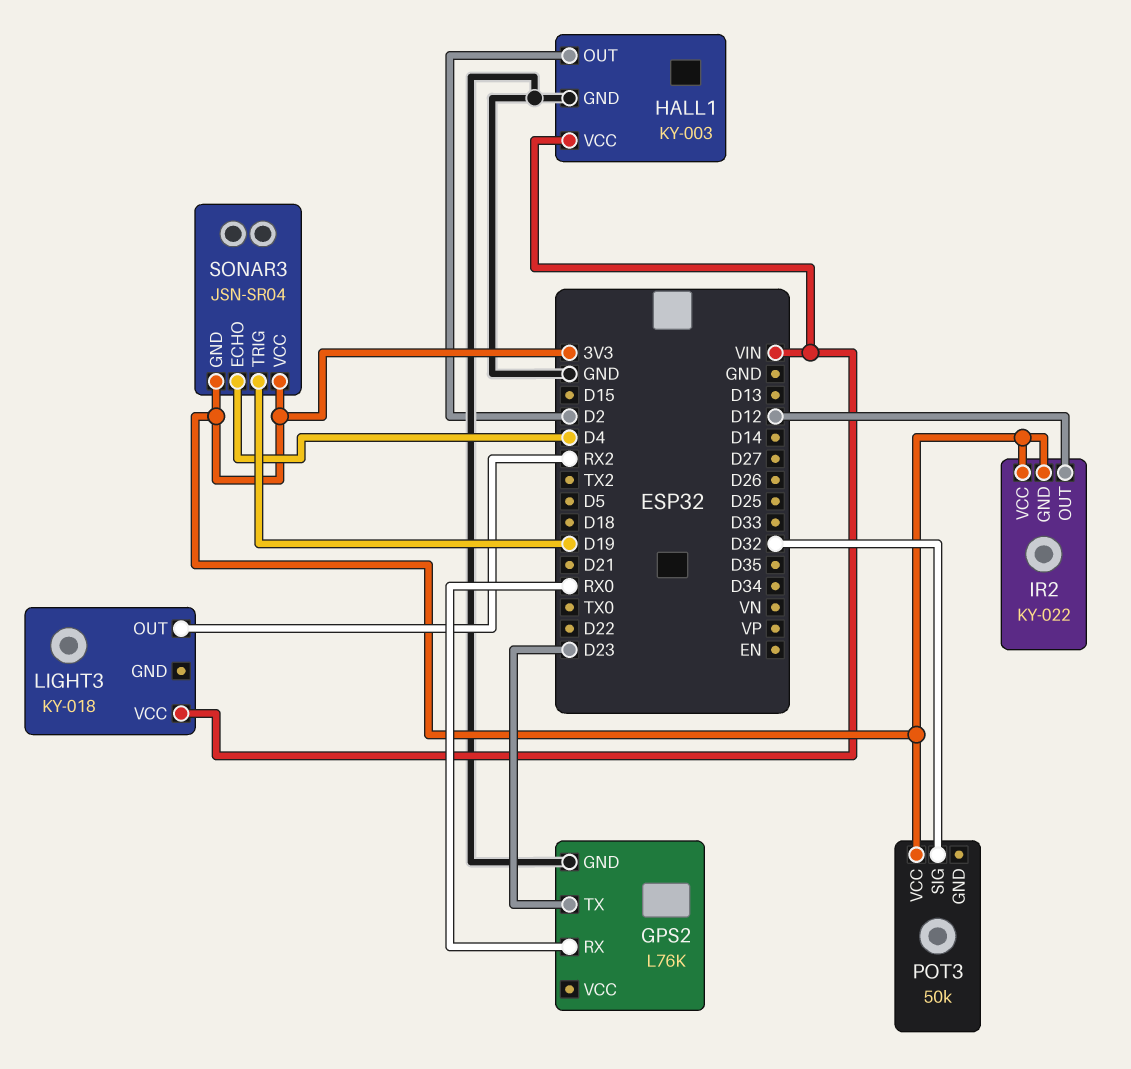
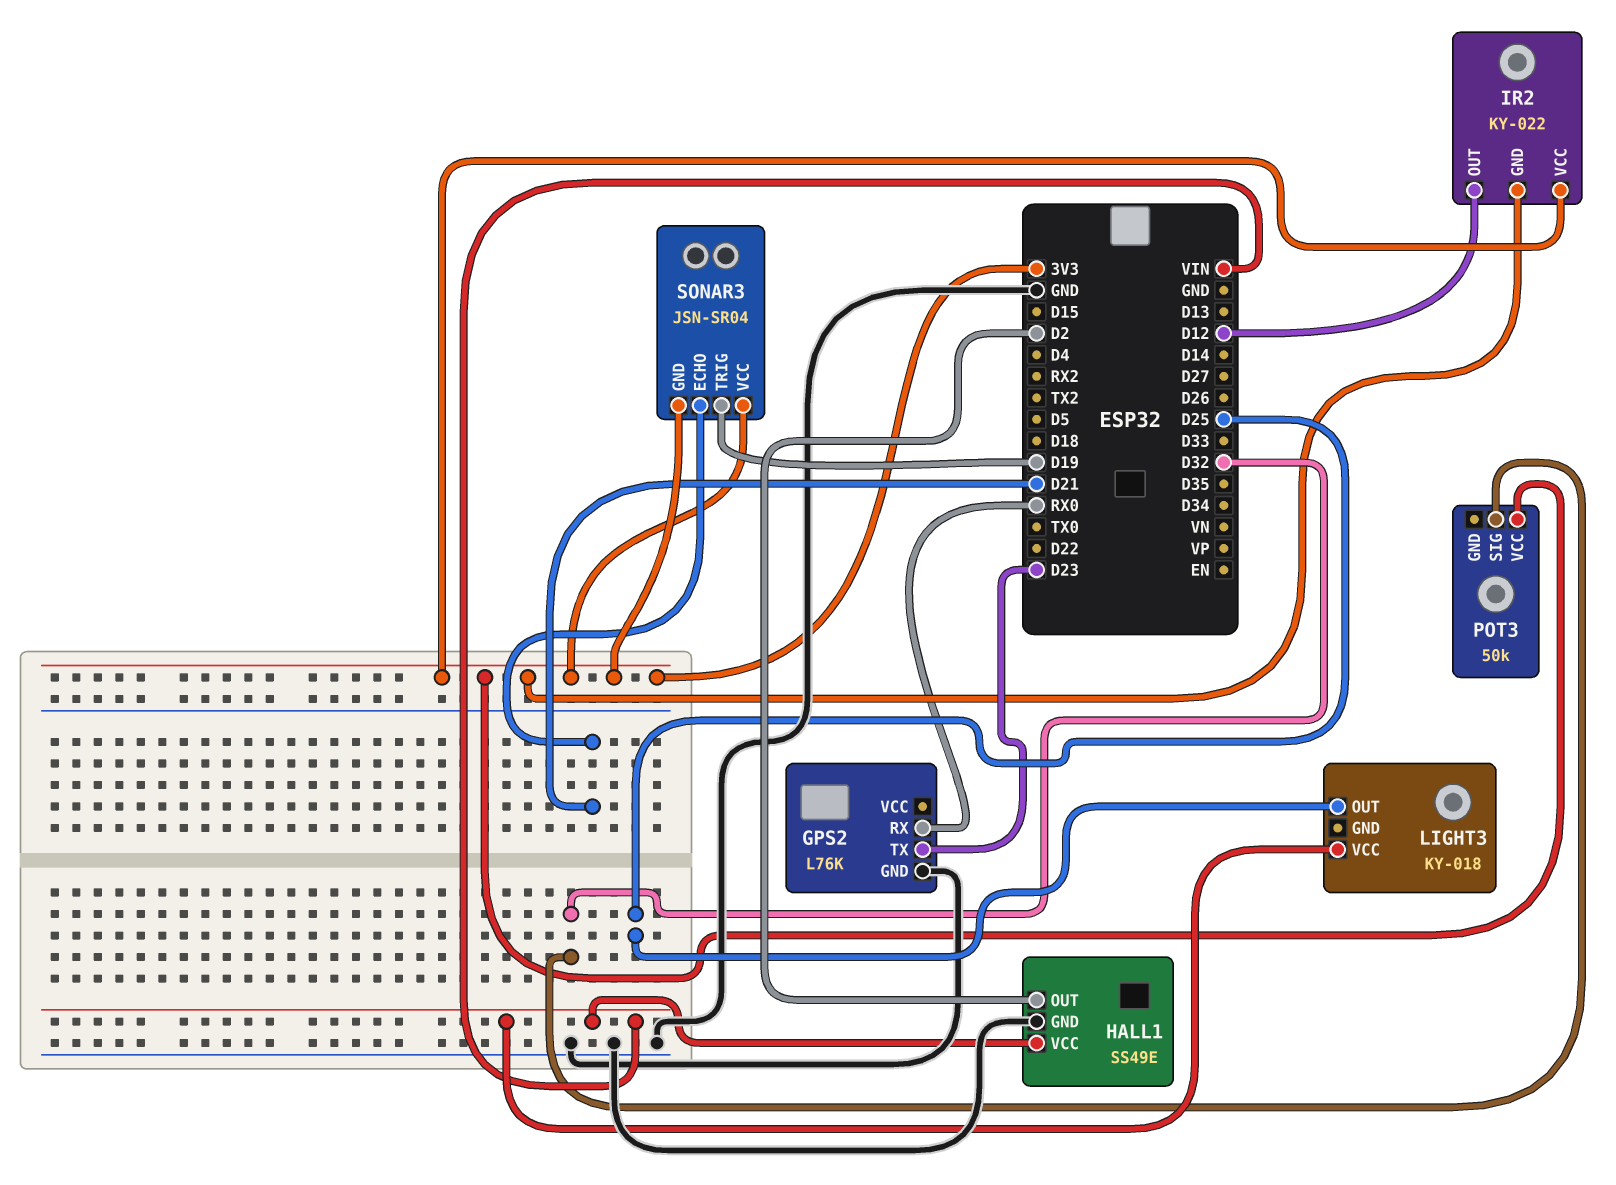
HALL1: KY-003 -> SS49E
LIGHT3 pin OUT: RX2 -> D25
SONAR3 pin ECHO: D4 -> D21

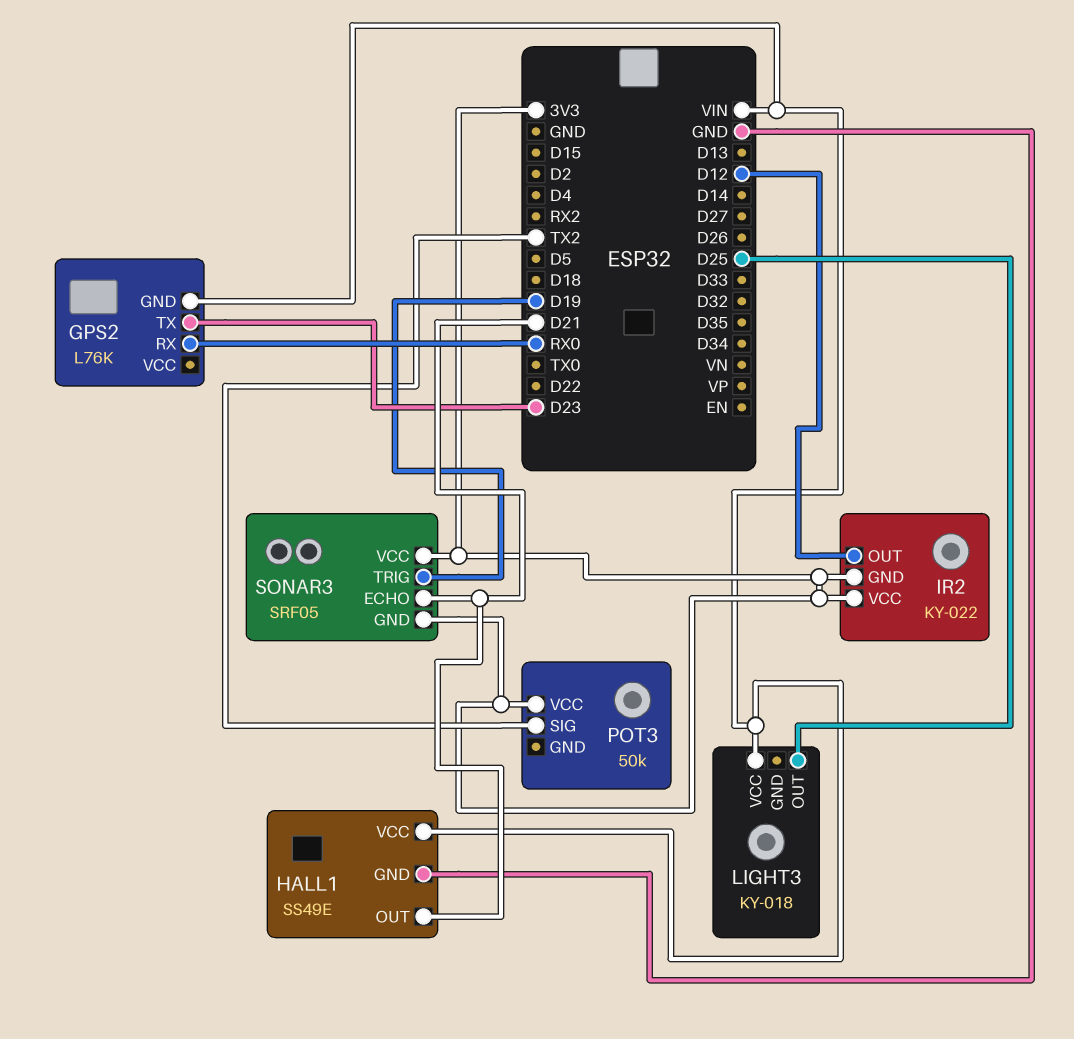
GPS2 pin GND: GND -> VIN
HALL1 pin OUT: D2 -> D21
POT3 pin SIG: D32 -> TX2
SONAR3: JSN-SR04 -> SRF05

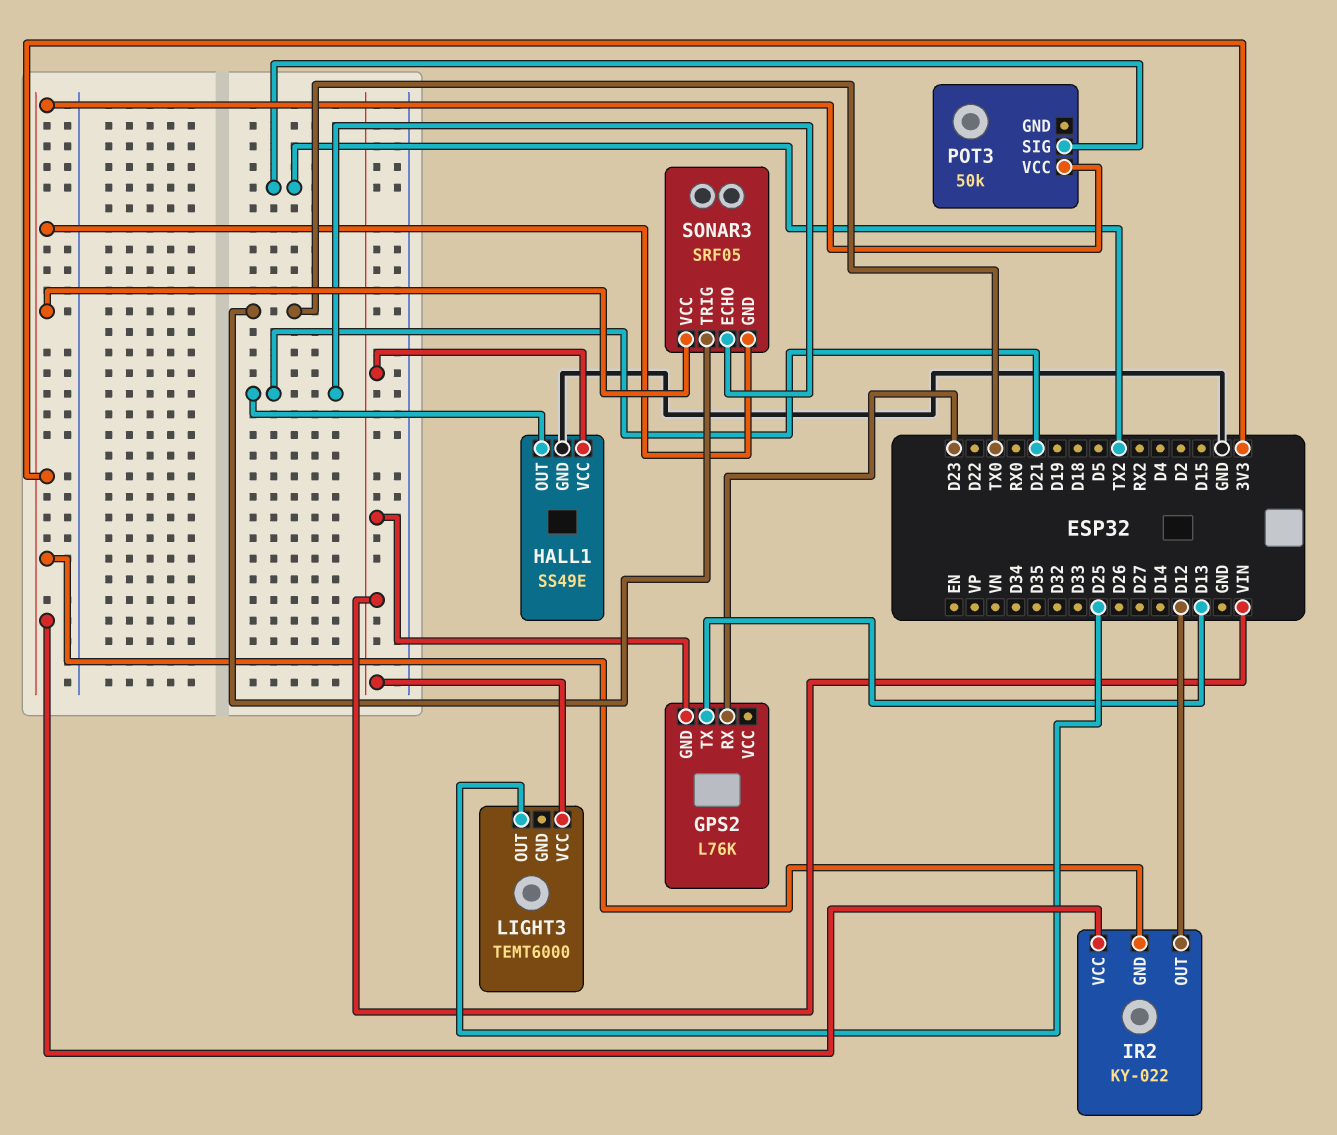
GPS2 pin RX: RX0 -> D23
GPS2 pin TX: D23 -> D13
LIGHT3: KY-018 -> TEMT6000
SONAR3 pin TRIG: D19 -> TX0

